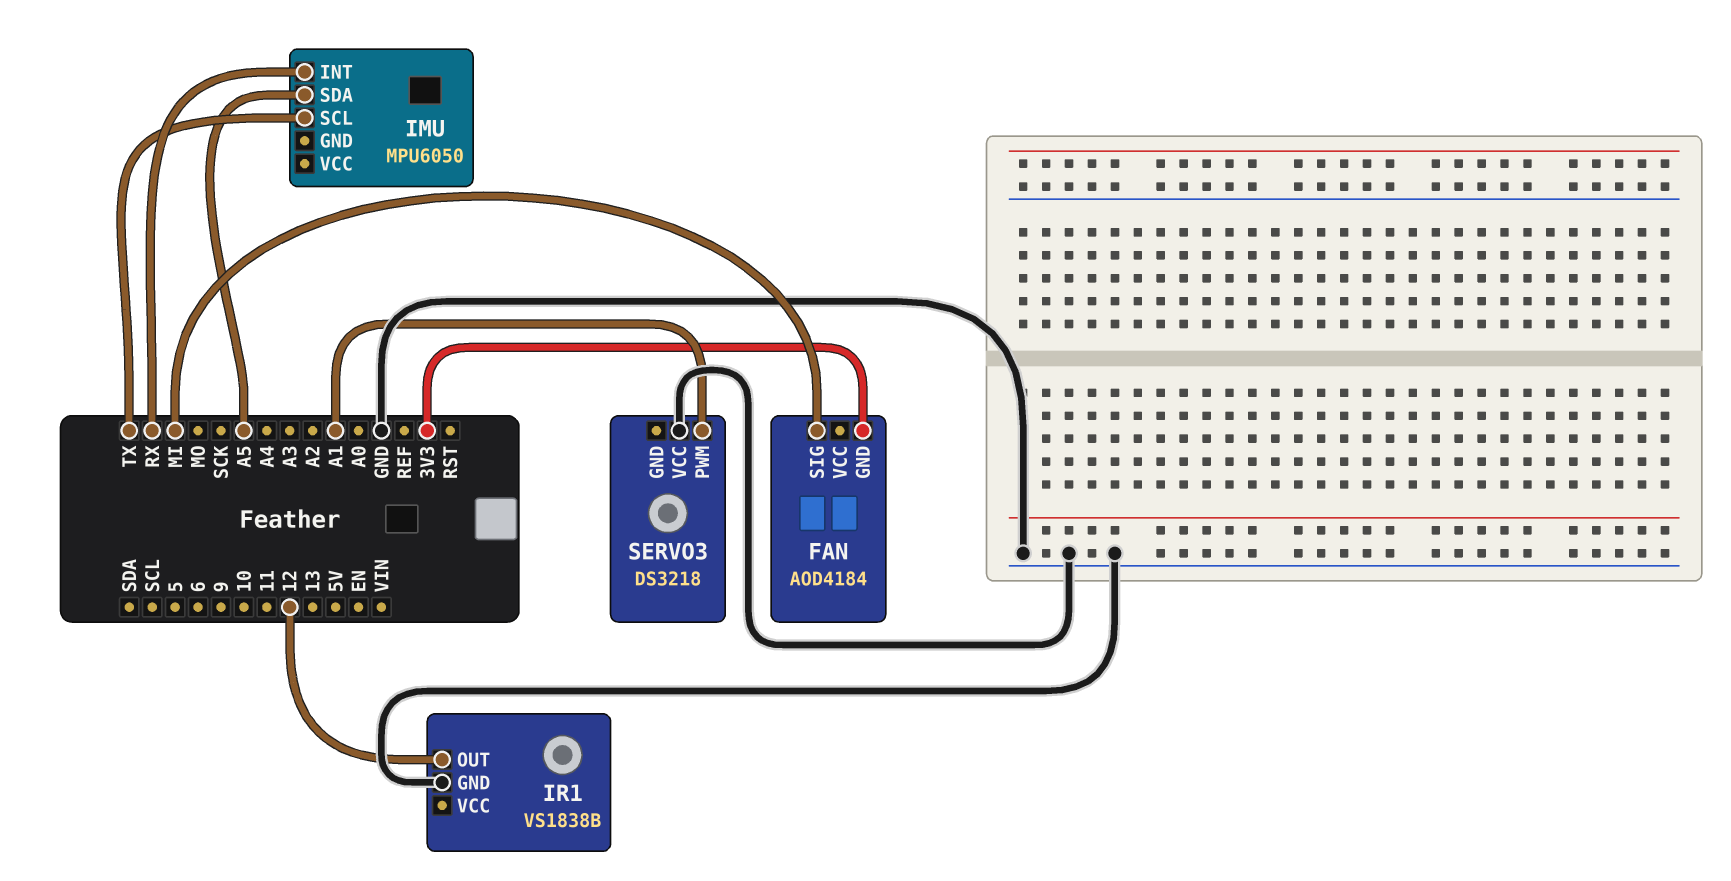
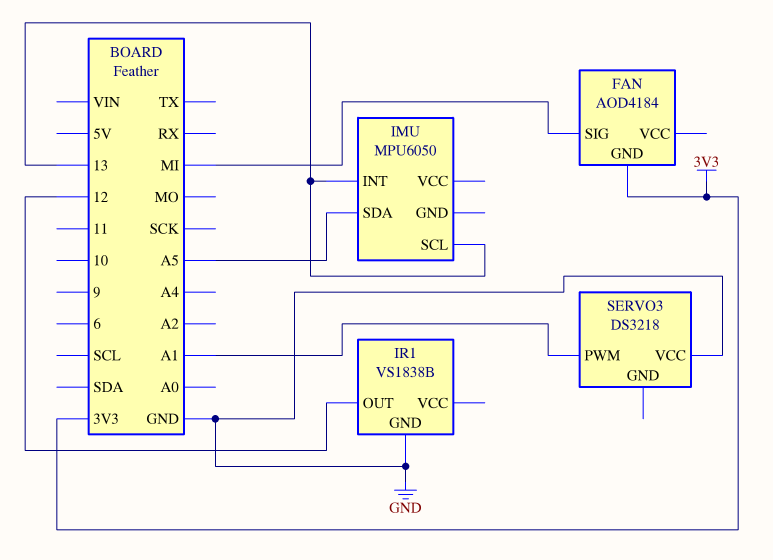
IMU pin INT: RX -> 13
IMU pin SCL: TX -> 13

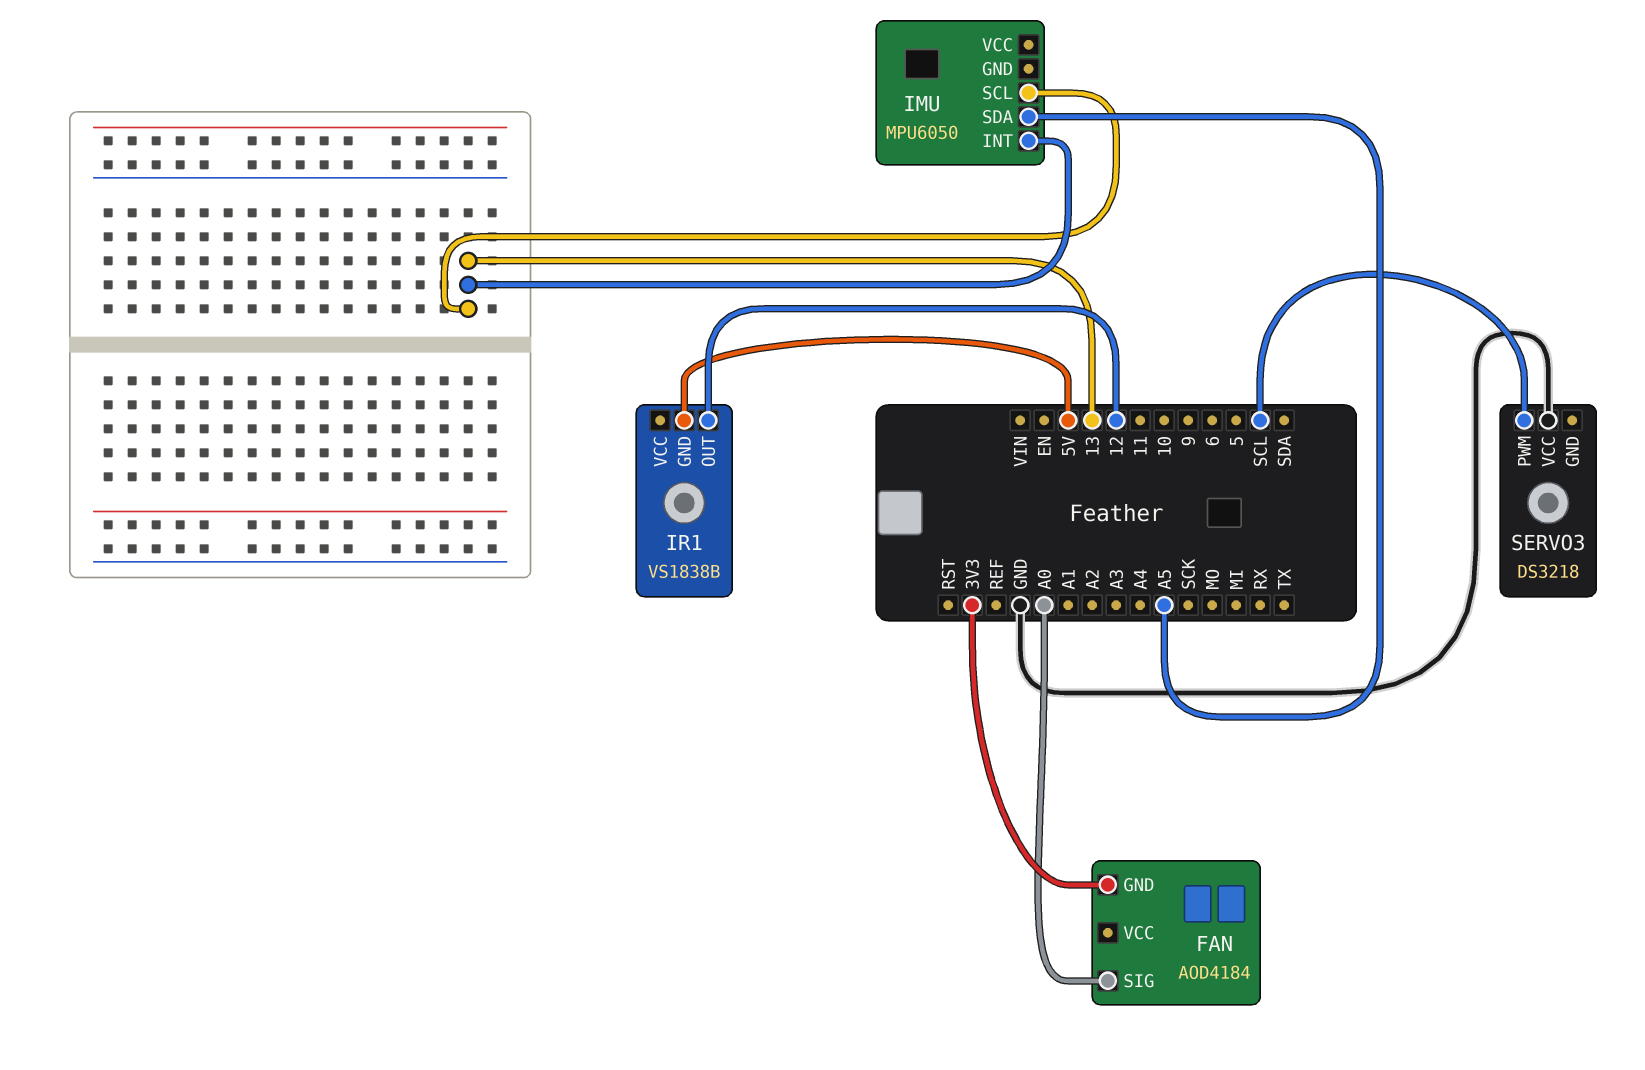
FAN pin SIG: MI -> A0
IR1 pin GND: GND -> 5V
SERVO3 pin PWM: A1 -> SCL

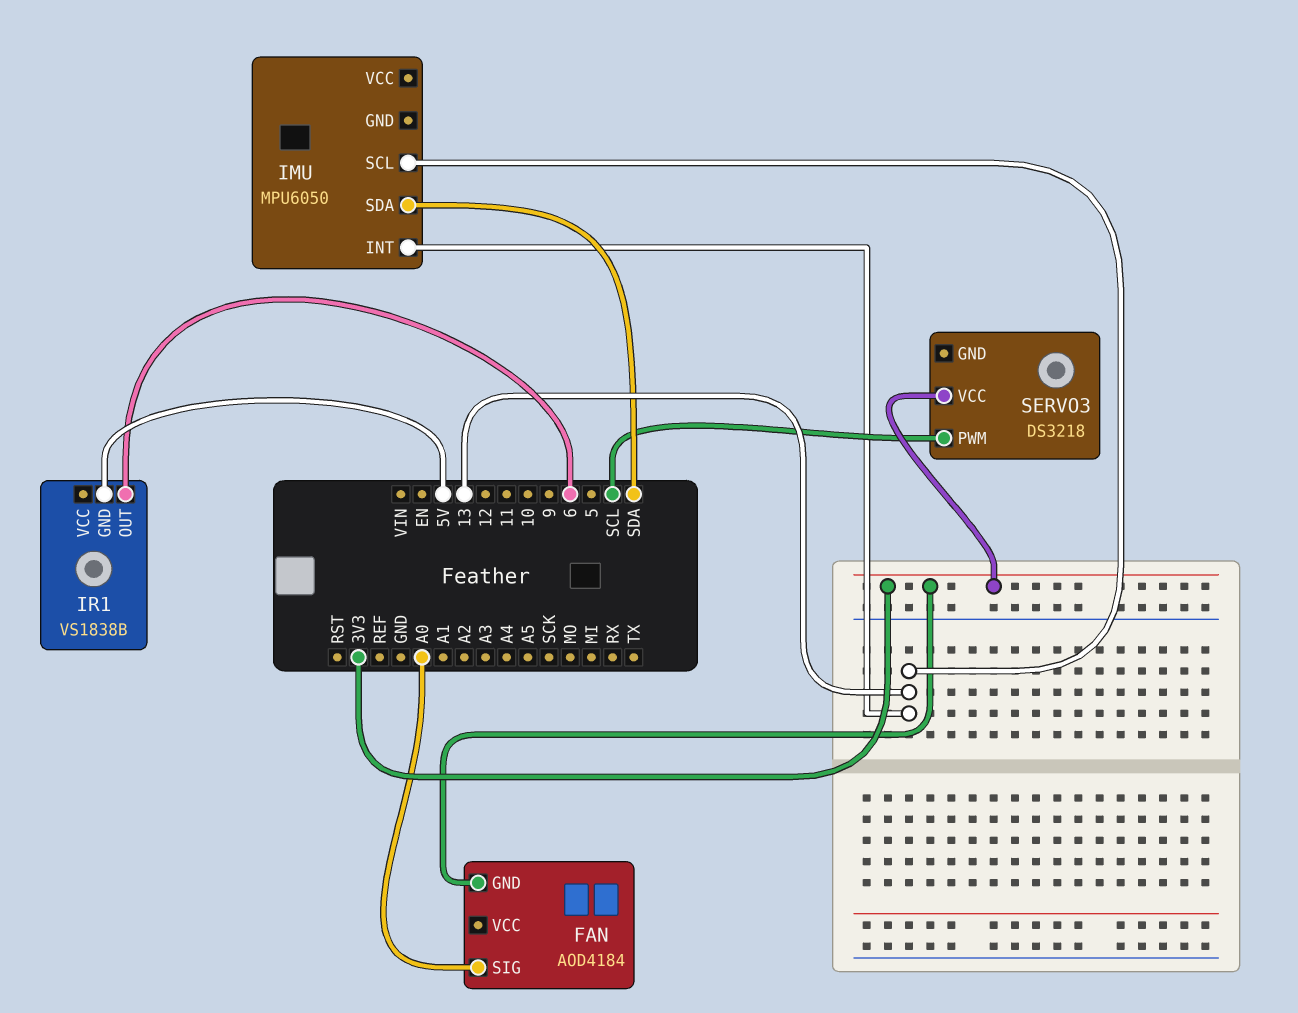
IMU pin SDA: A5 -> SDA
IR1 pin OUT: 12 -> 6
SERVO3 pin VCC: GND -> 3V3

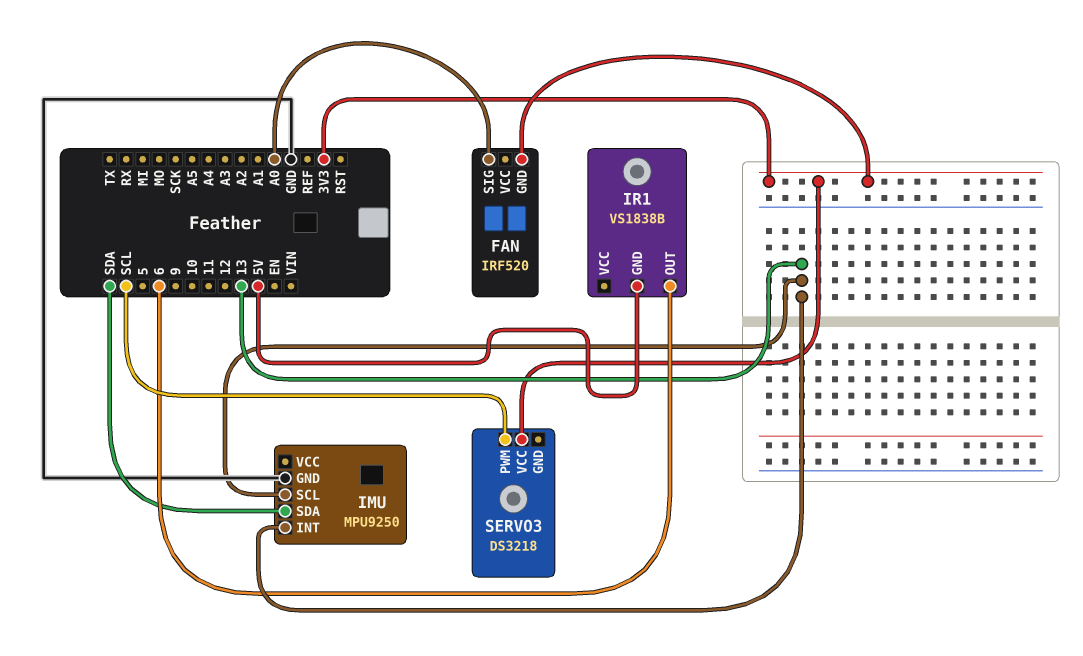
FAN: AOD4184 -> IRF520
IMU: MPU6050 -> MPU9250
IMU pin GND: none -> GND

